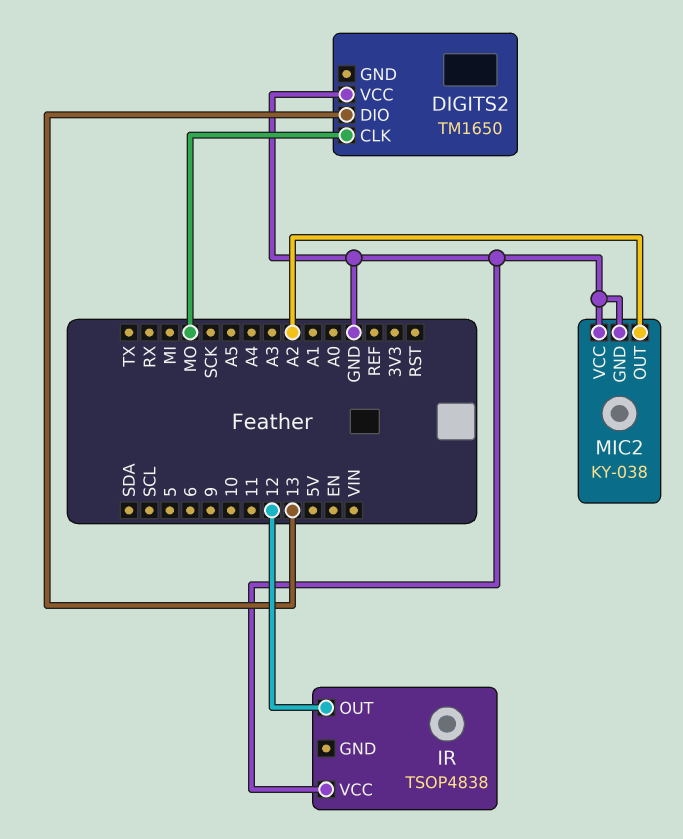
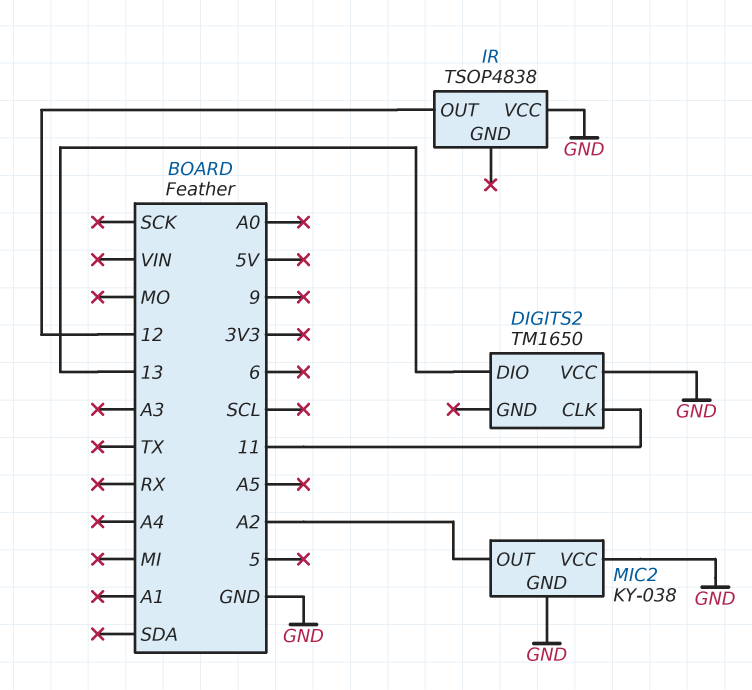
DIGITS2 pin CLK: MO -> 11

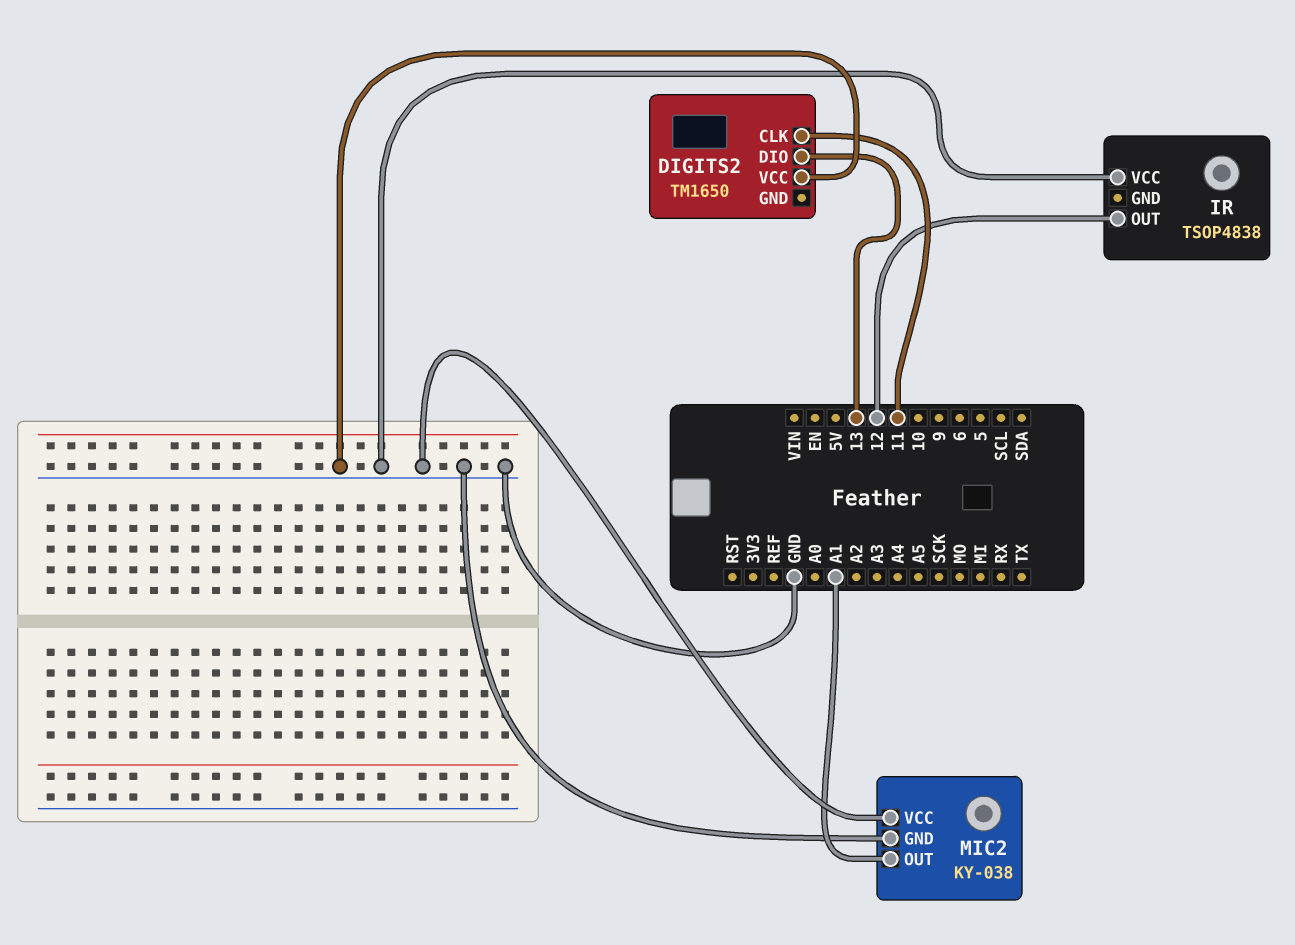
MIC2 pin OUT: A2 -> A1

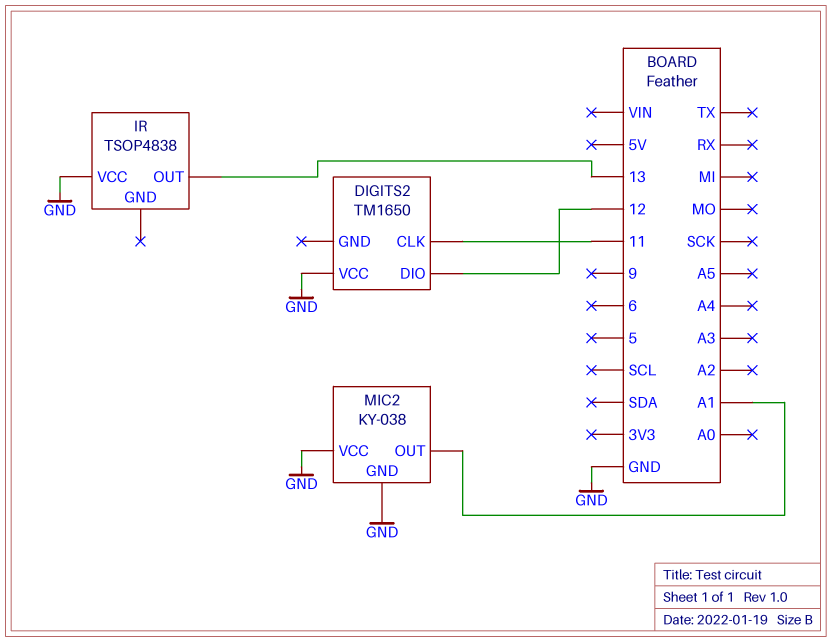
DIGITS2 pin DIO: 13 -> 12
IR pin OUT: 12 -> 13

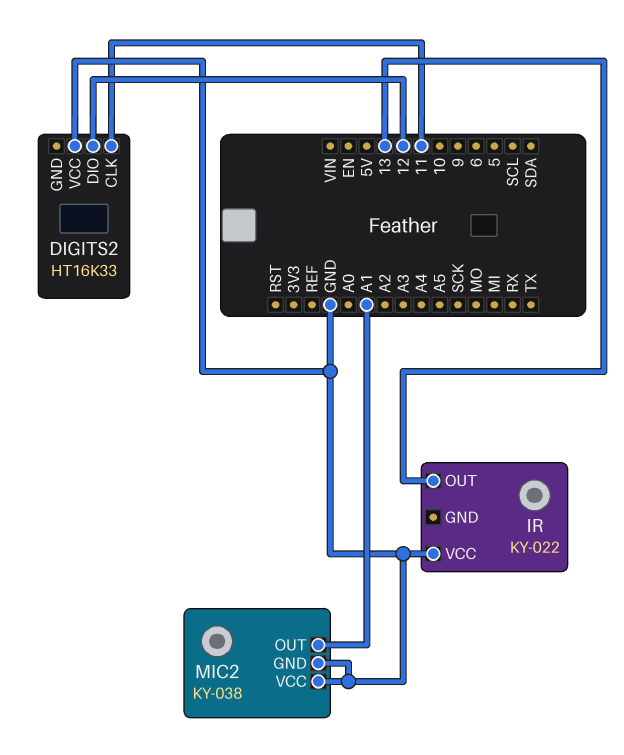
DIGITS2: TM1650 -> HT16K33
IR: TSOP4838 -> KY-022

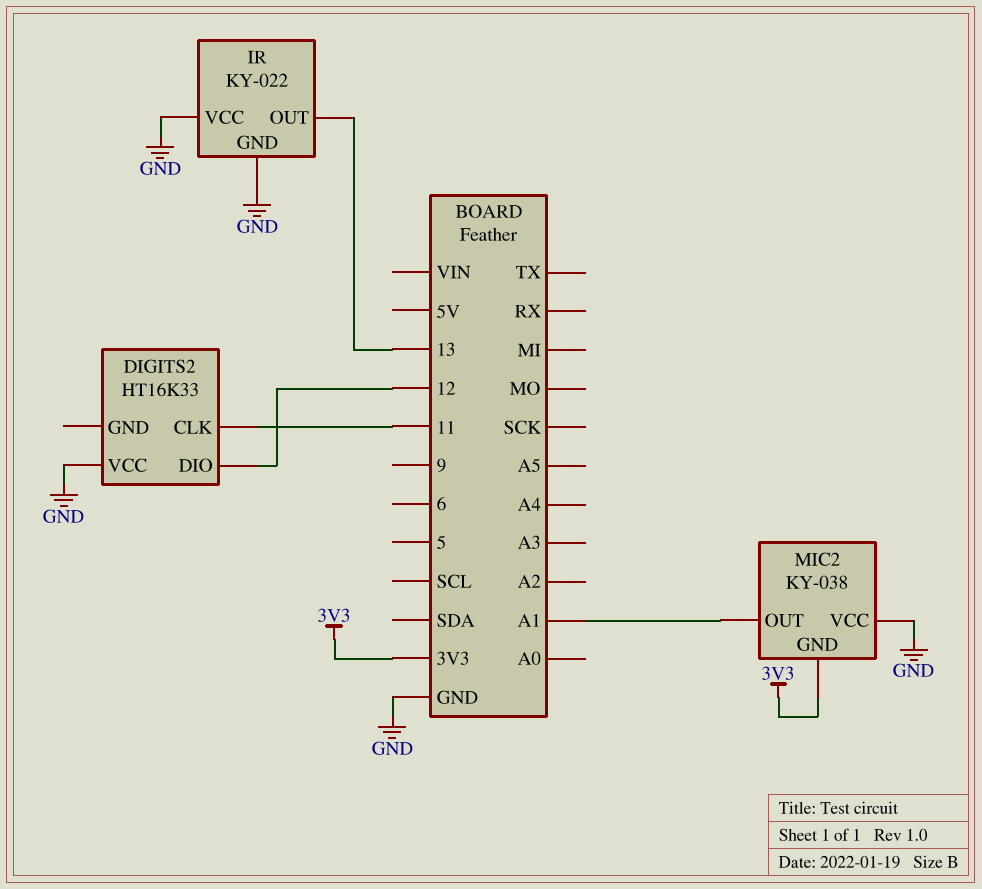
IR pin GND: none -> GND
MIC2 pin GND: GND -> 3V3

